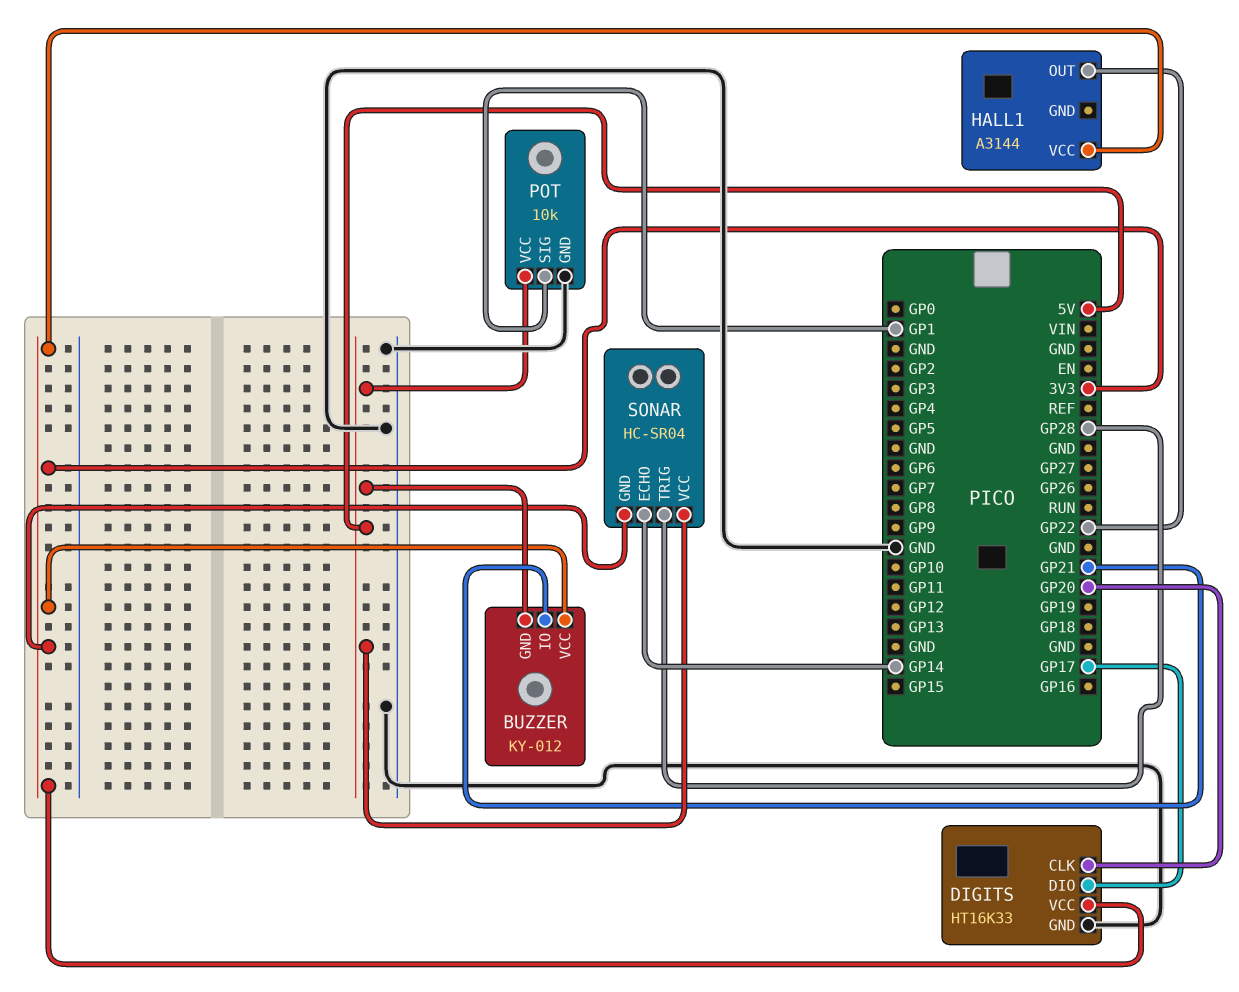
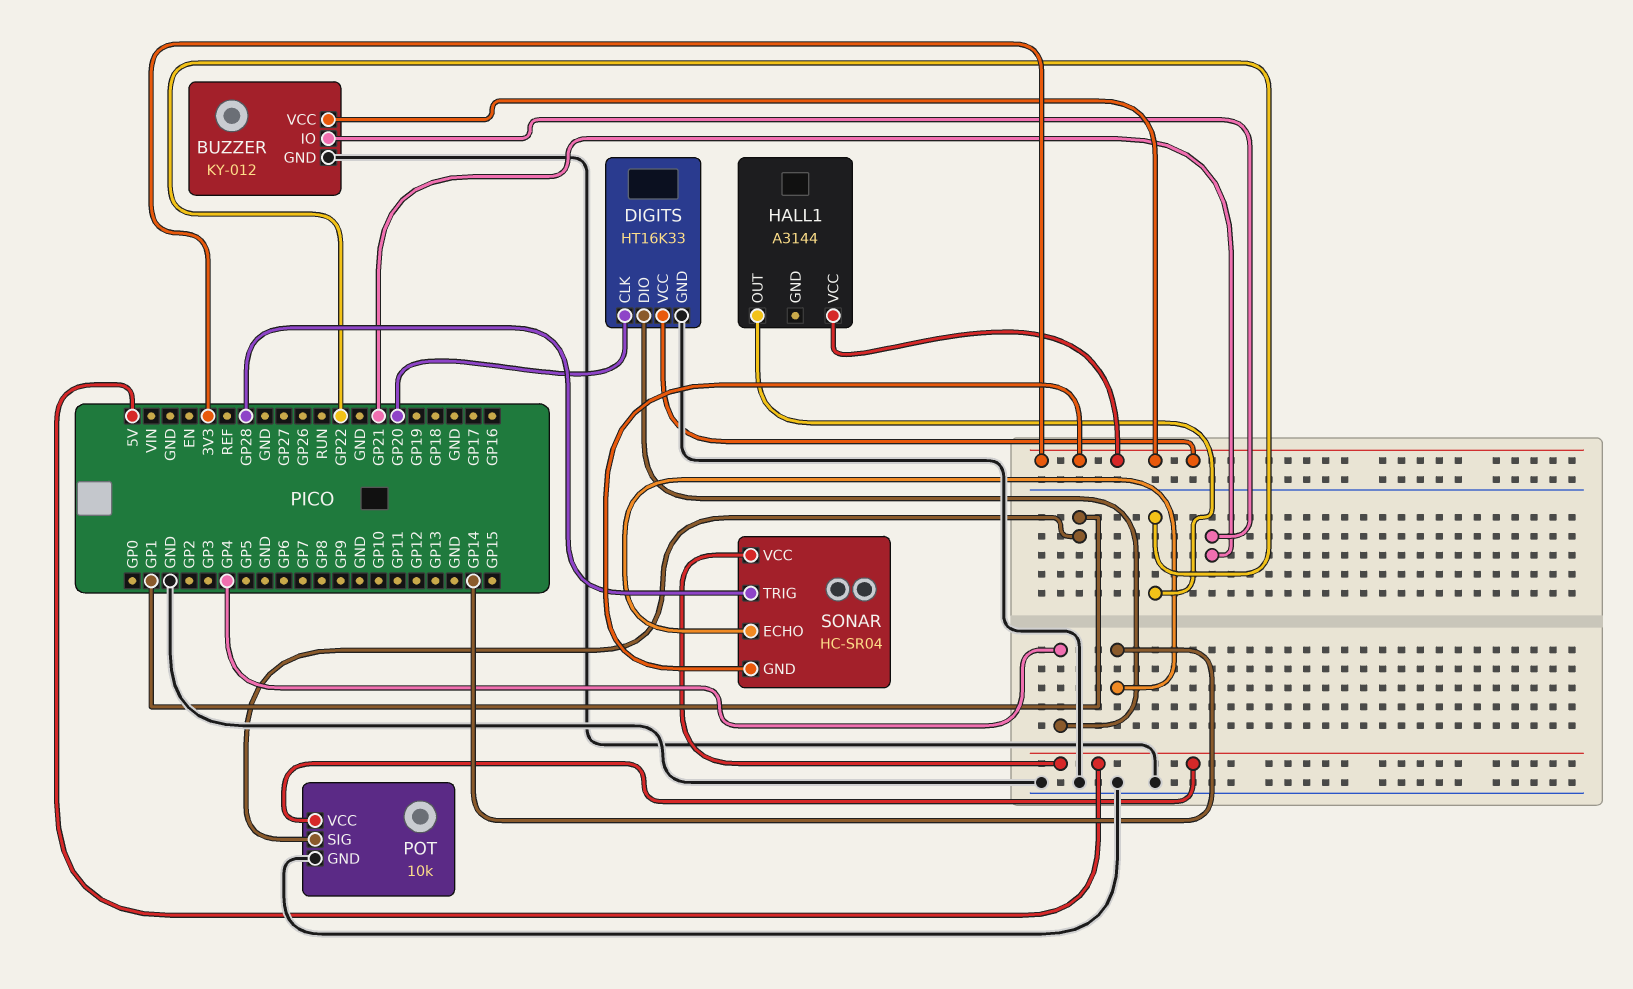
BUZZER pin GND: 5V -> GND
DIGITS pin DIO: GP17 -> GP4

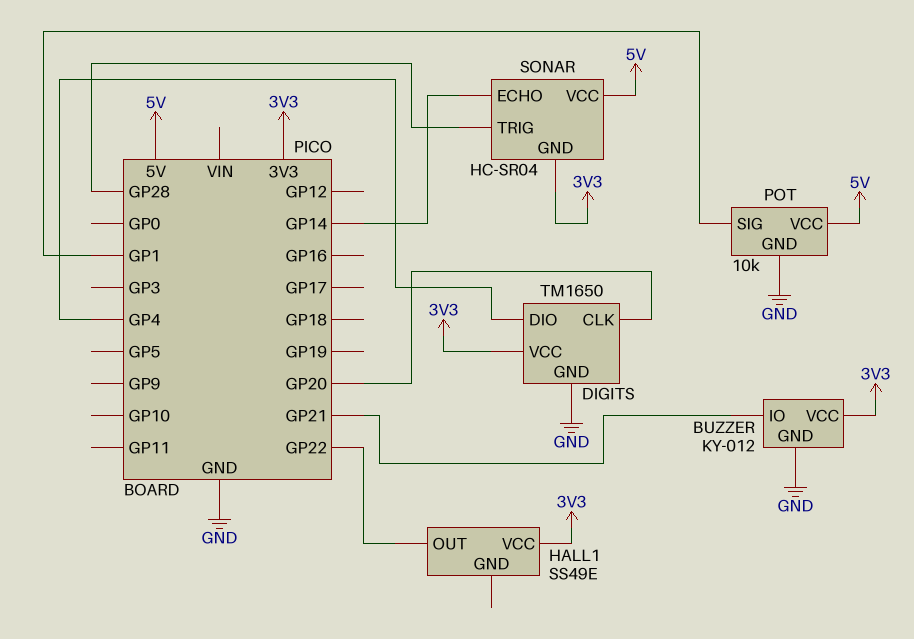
DIGITS: HT16K33 -> TM1650
HALL1: A3144 -> SS49E

